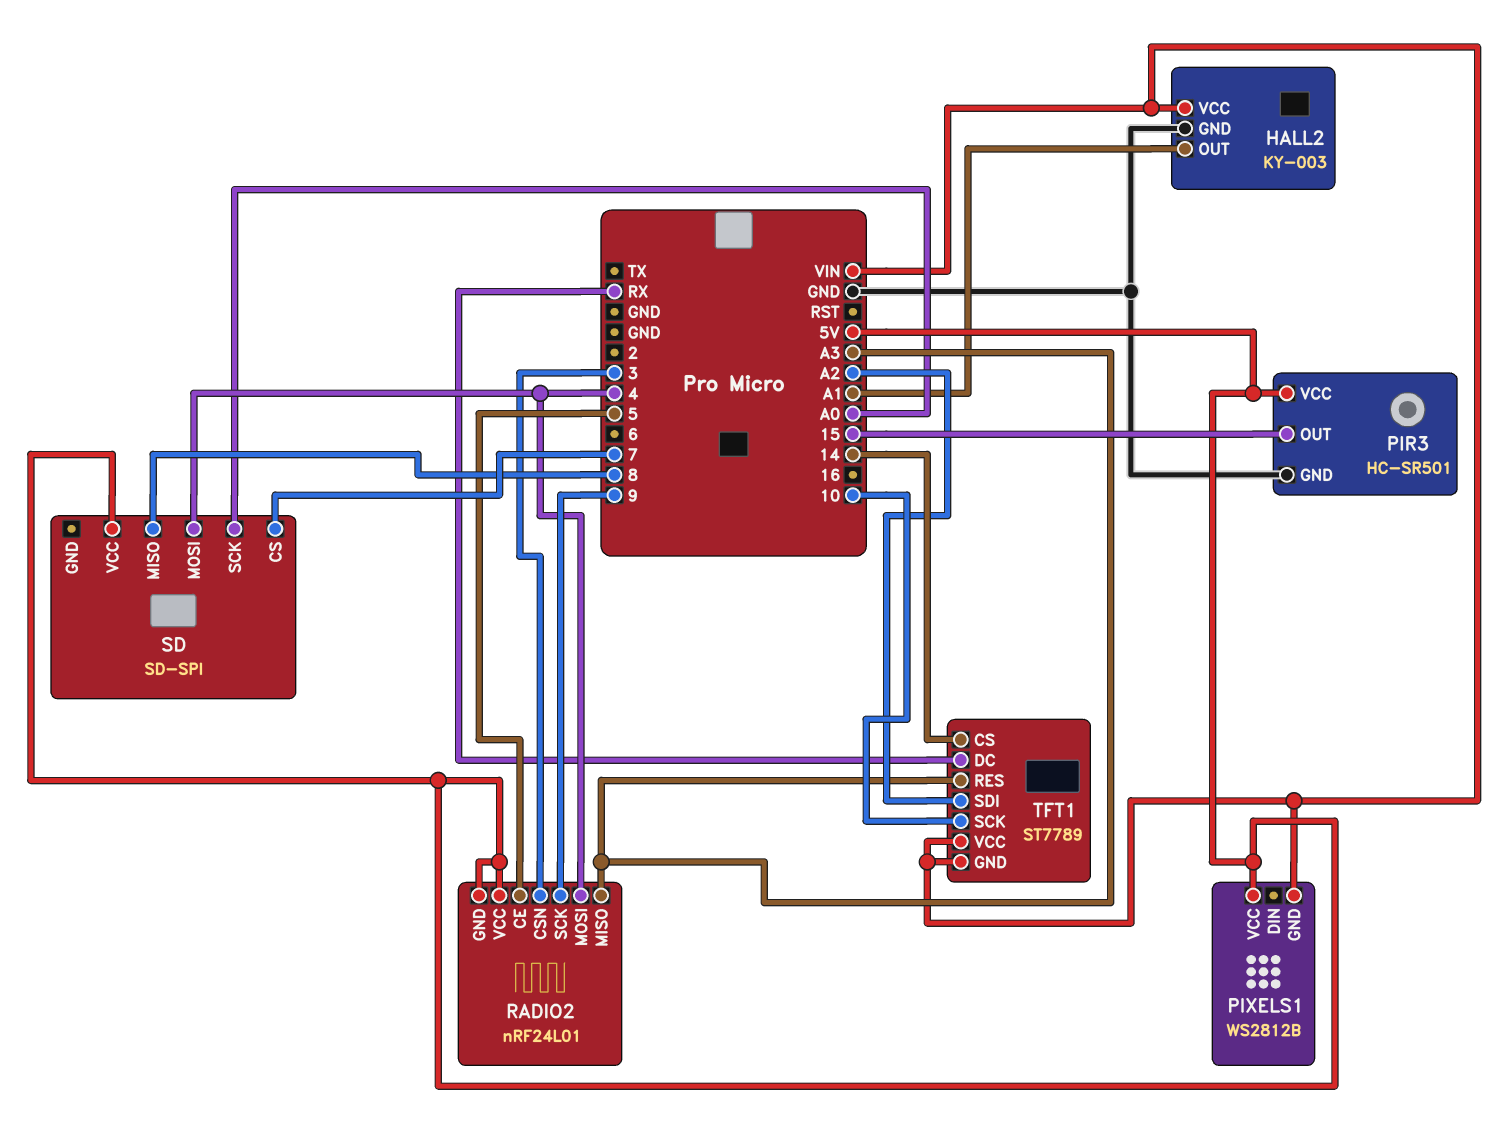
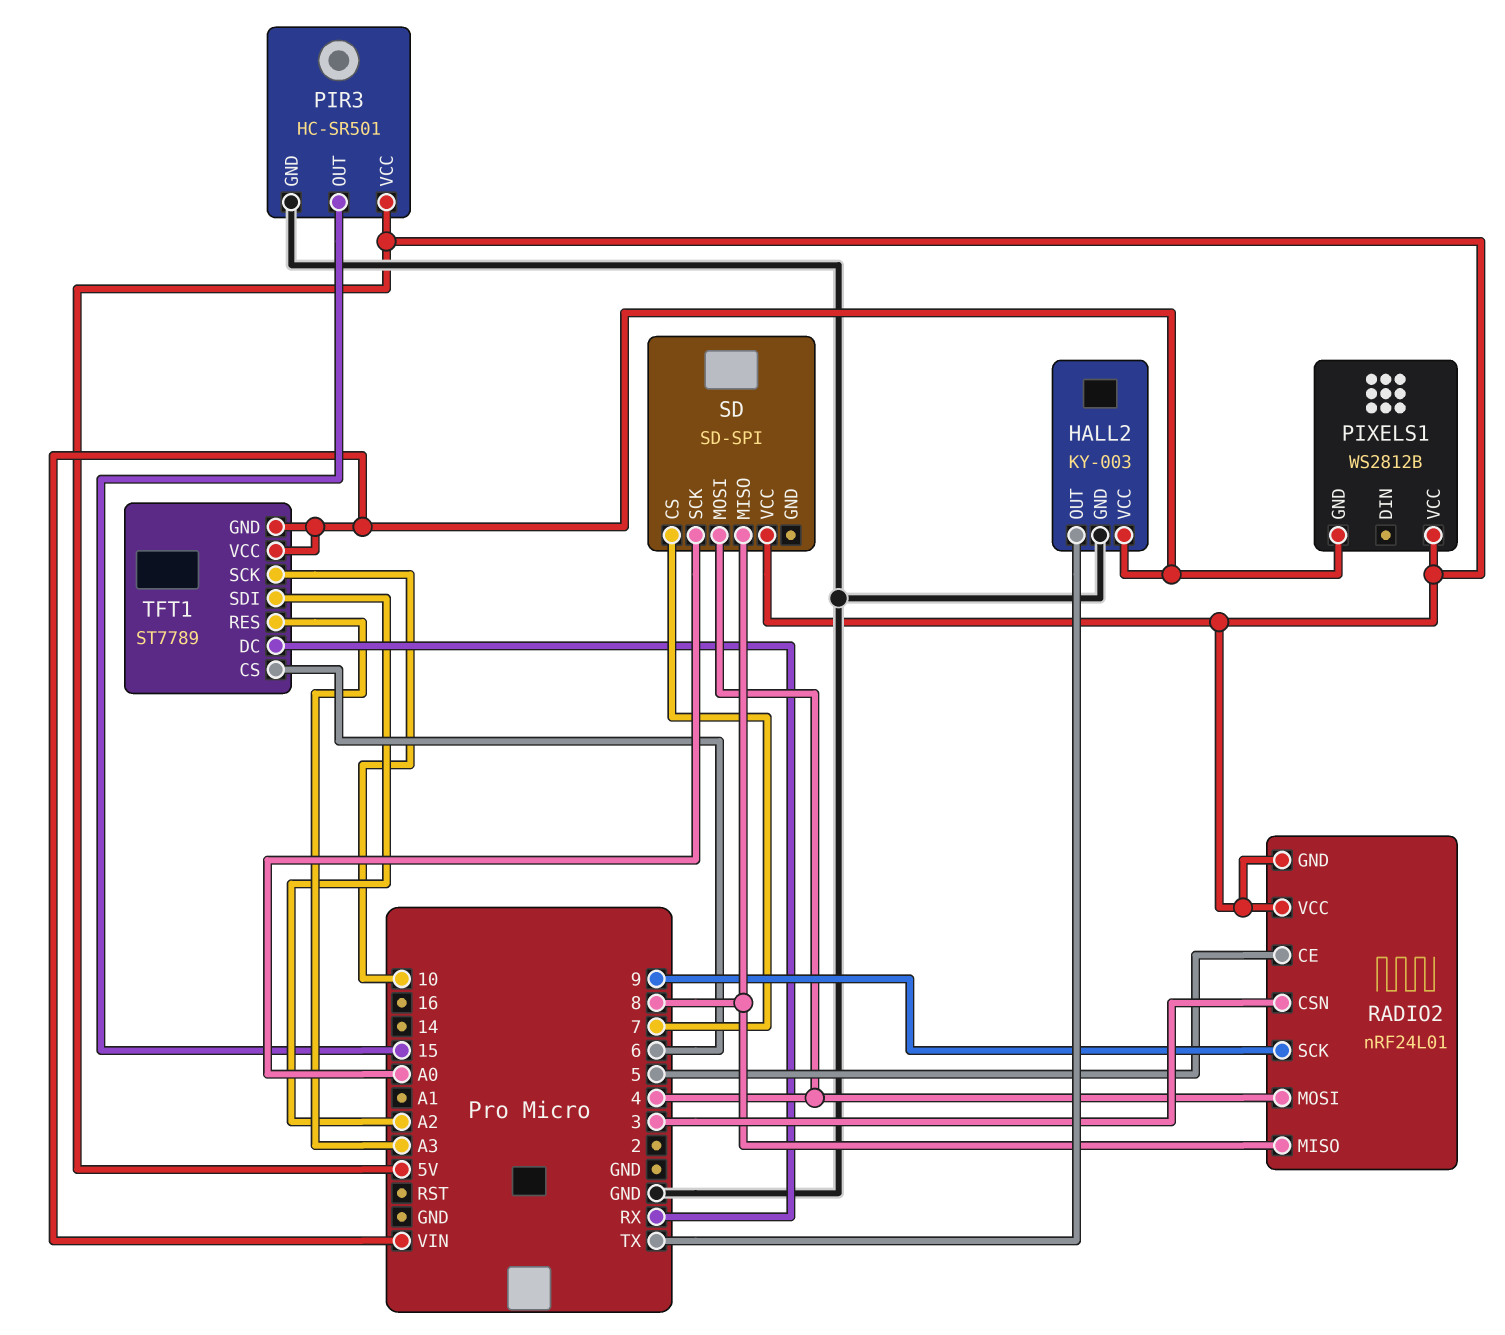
HALL2 pin OUT: A1 -> TX
RADIO2 pin MISO: A3 -> 8
TFT1 pin CS: 14 -> 6

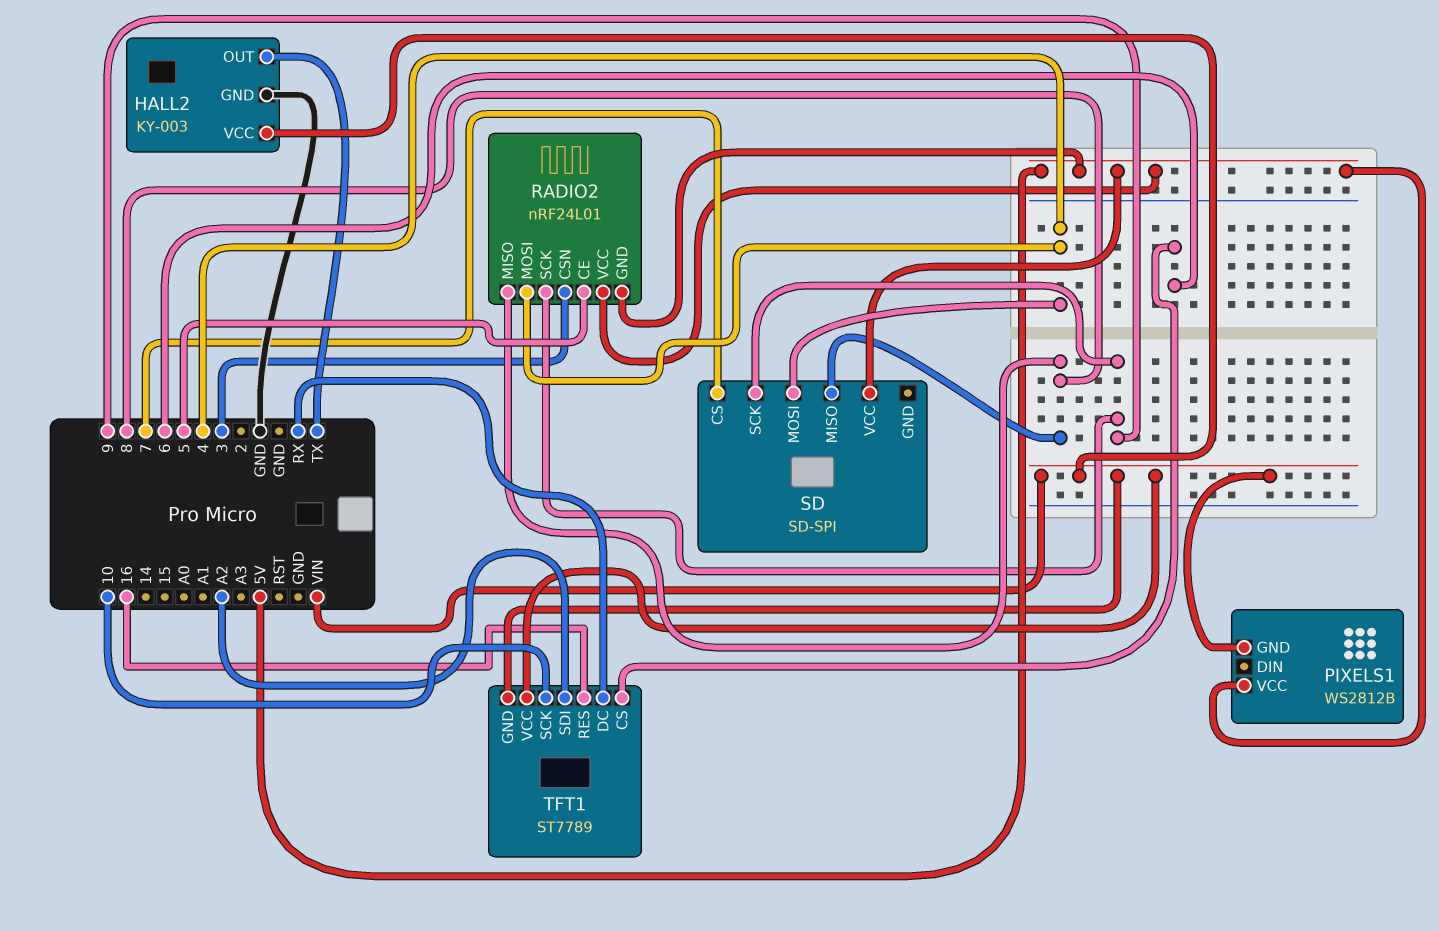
PIR3: HC-SR501 -> none
PIR3 pin GND: GND -> none
PIR3 pin OUT: 15 -> none
PIR3 pin VCC: 5V -> none
SD pin SCK: A0 -> 9
TFT1 pin RES: A3 -> 16

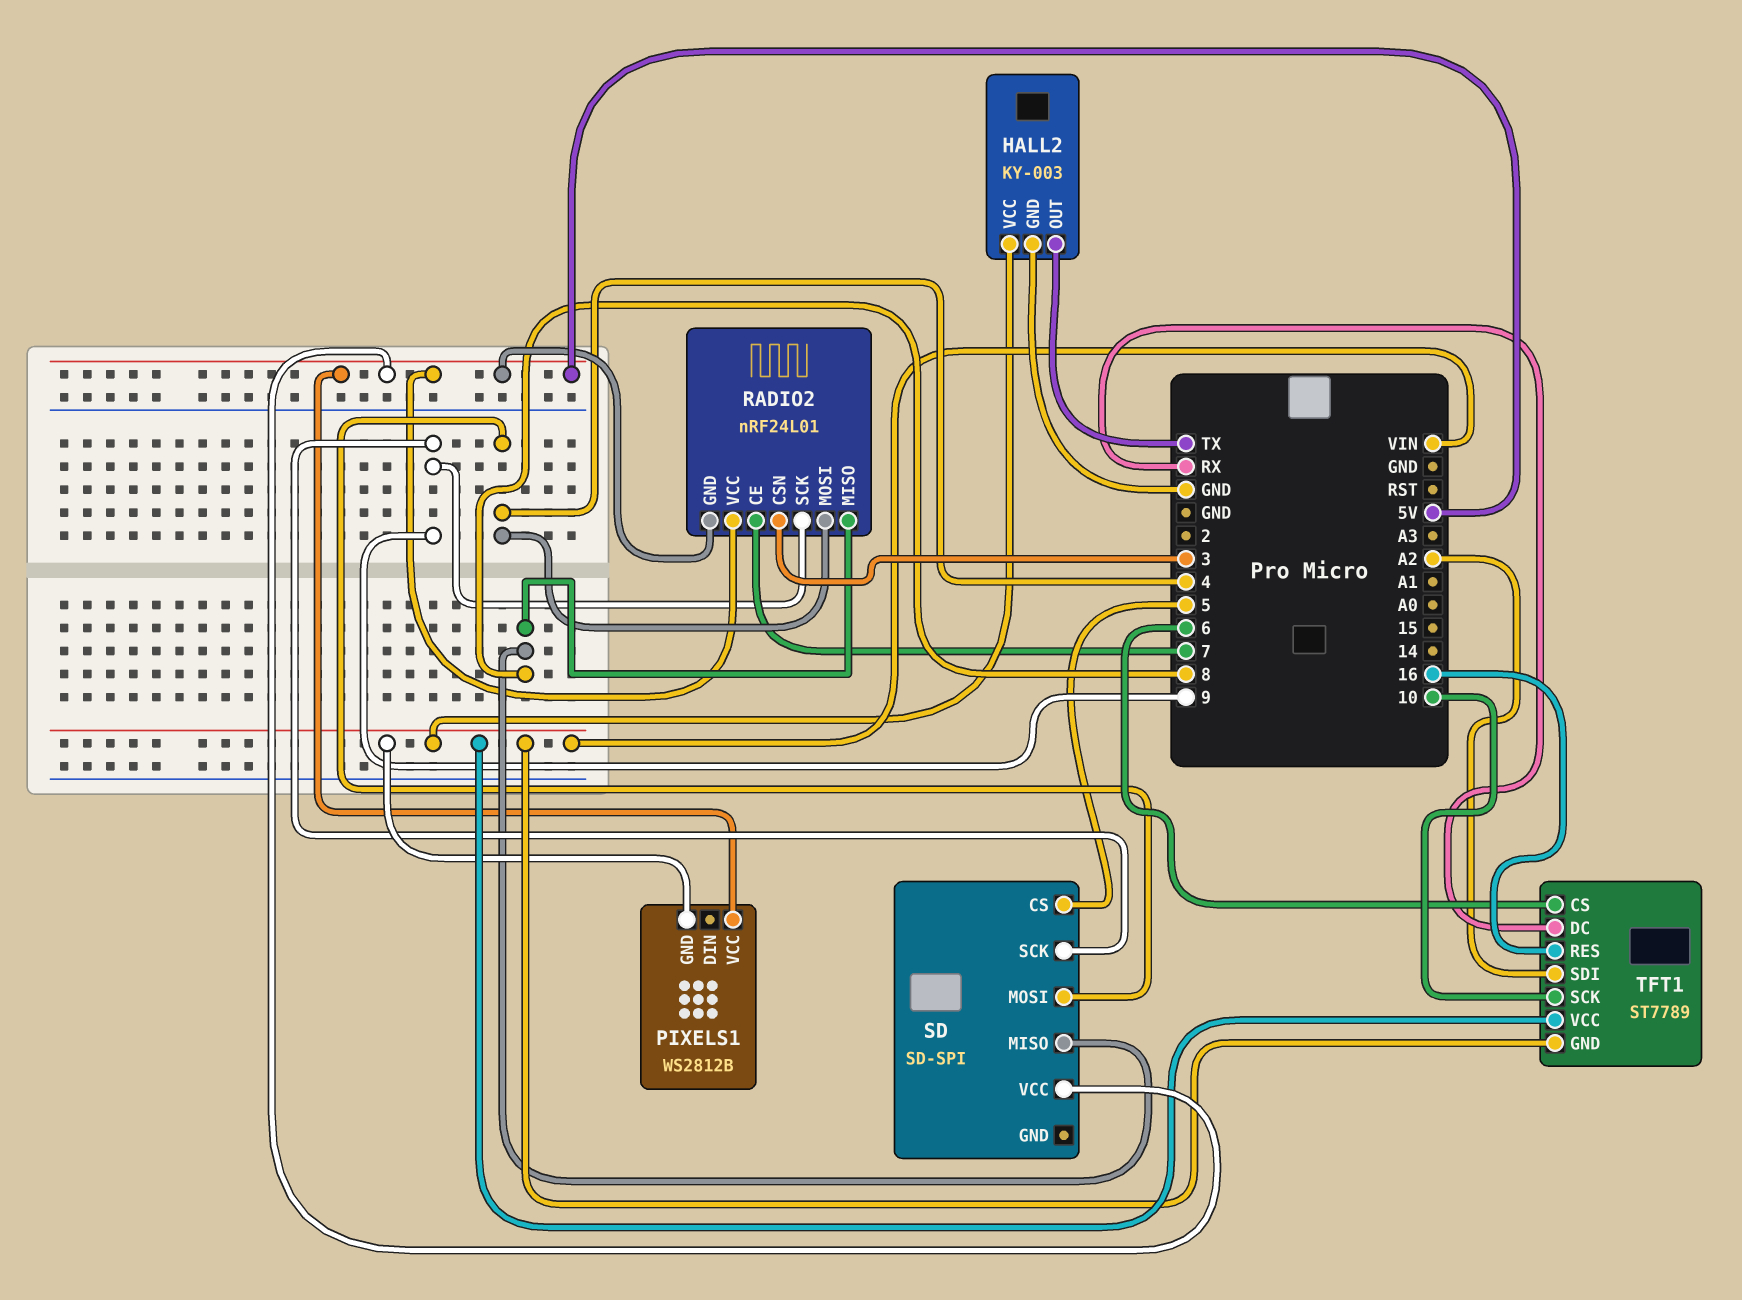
RADIO2 pin CE: 5 -> 7
SD pin CS: 7 -> 5

